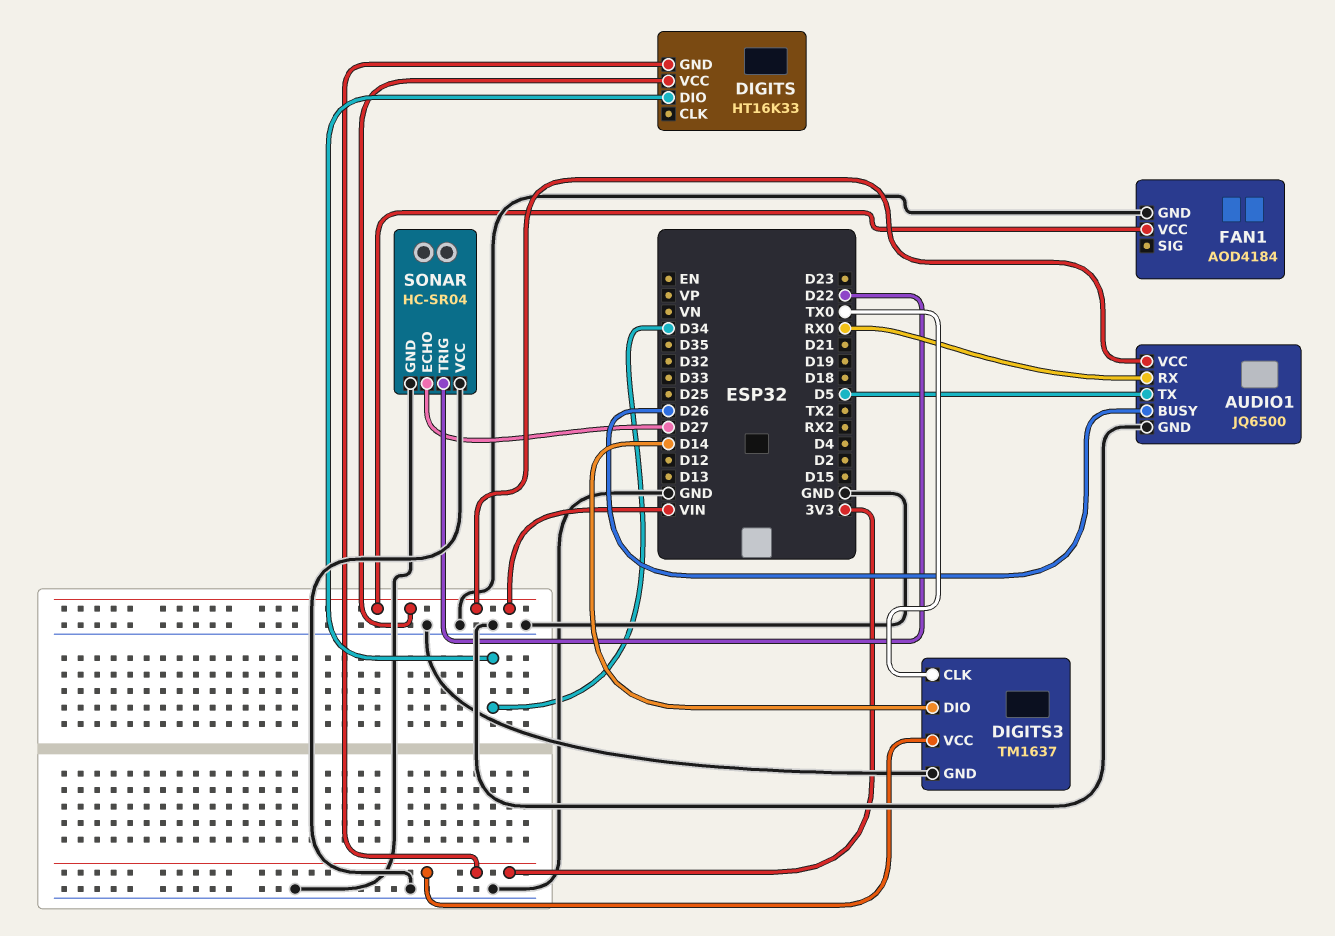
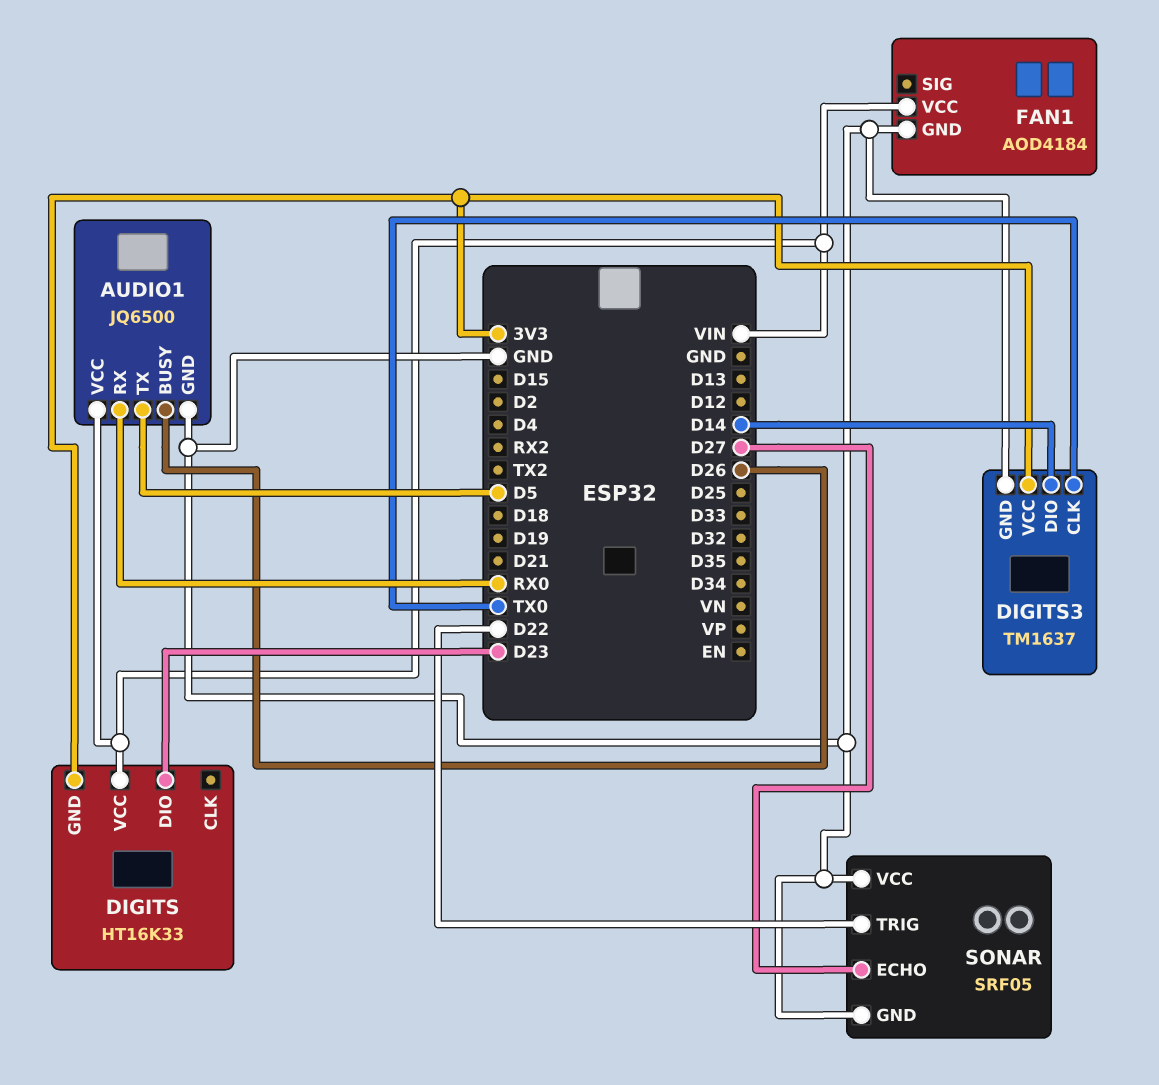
DIGITS pin DIO: D34 -> D23
SONAR: HC-SR04 -> SRF05

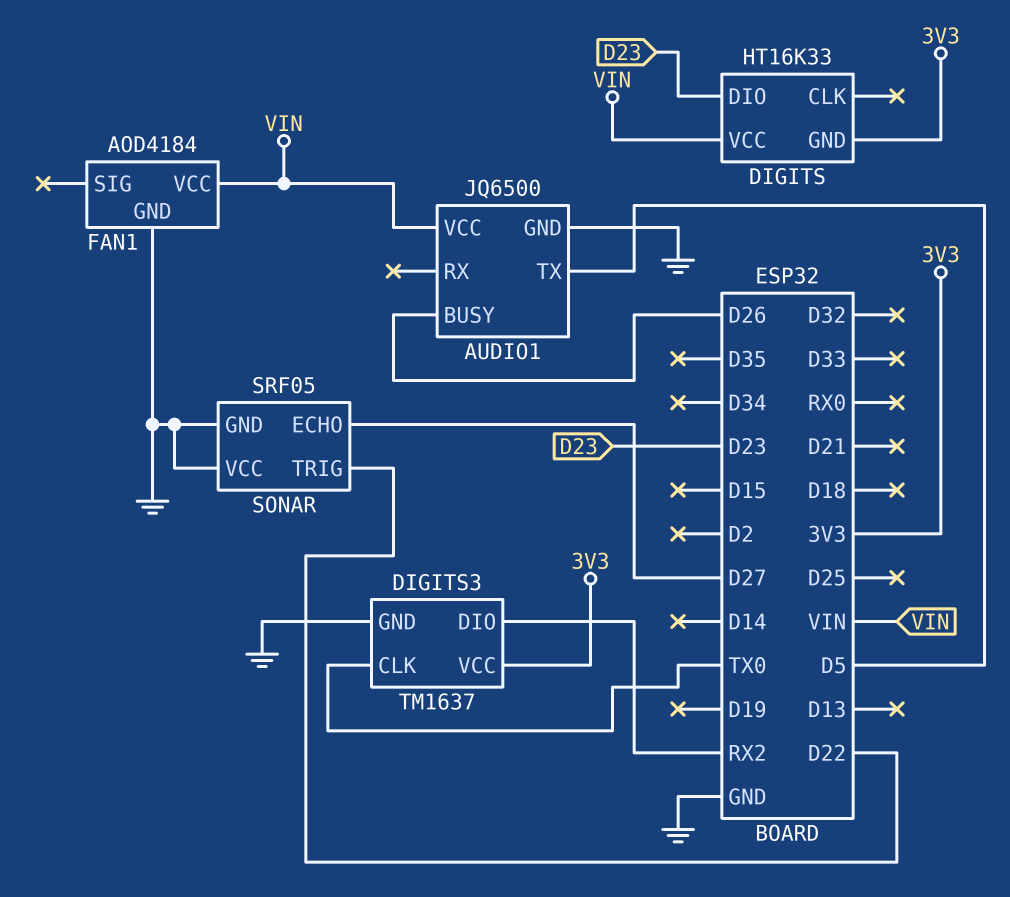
AUDIO1 pin RX: RX0 -> none
DIGITS3 pin DIO: D14 -> RX2

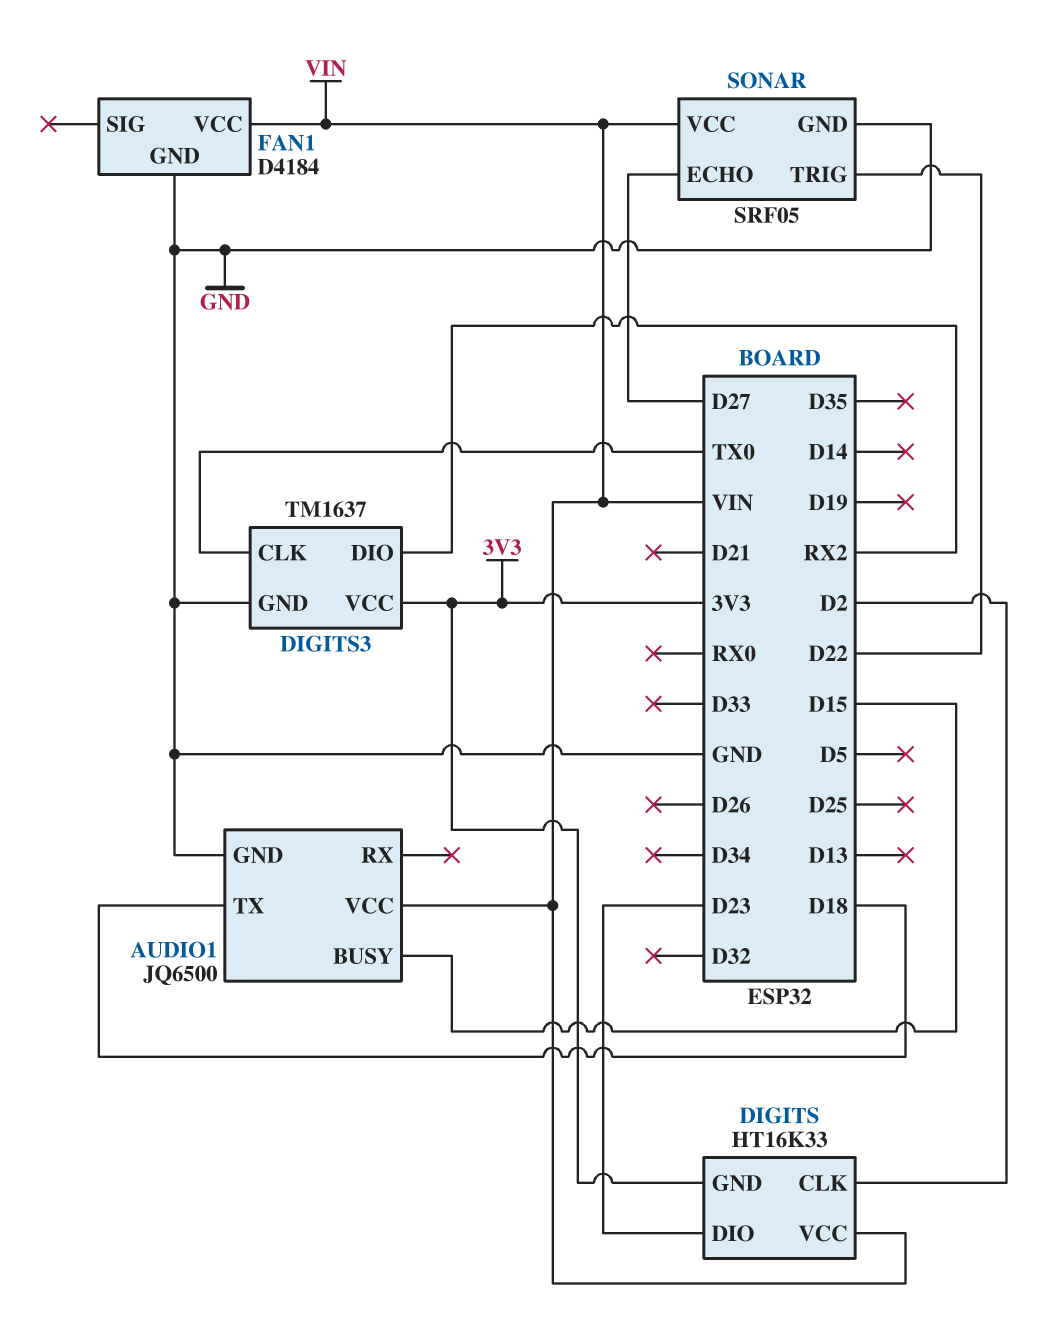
AUDIO1 pin BUSY: D26 -> D15
AUDIO1 pin TX: D5 -> D18
DIGITS pin CLK: none -> D2
FAN1: AOD4184 -> D4184
SONAR pin VCC: GND -> VIN

